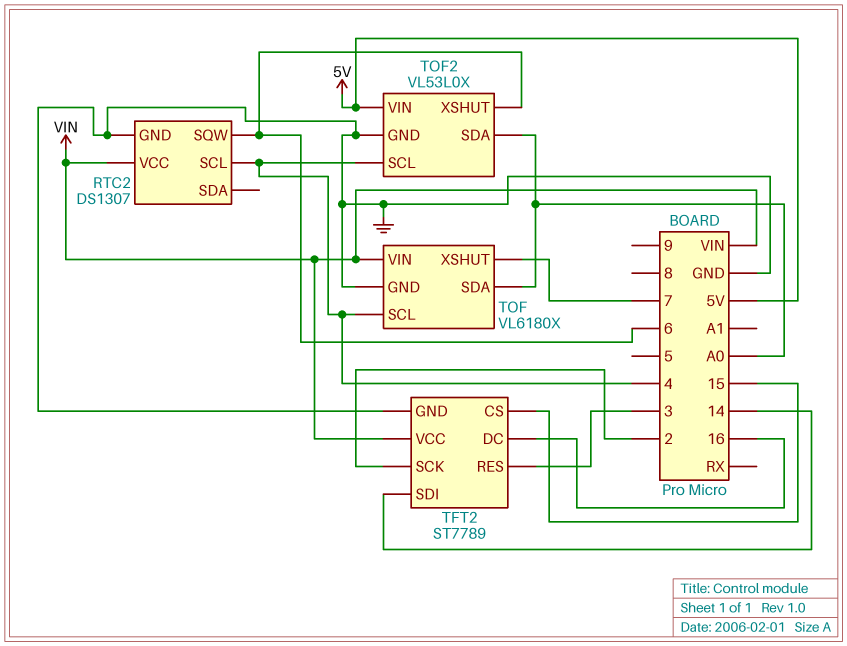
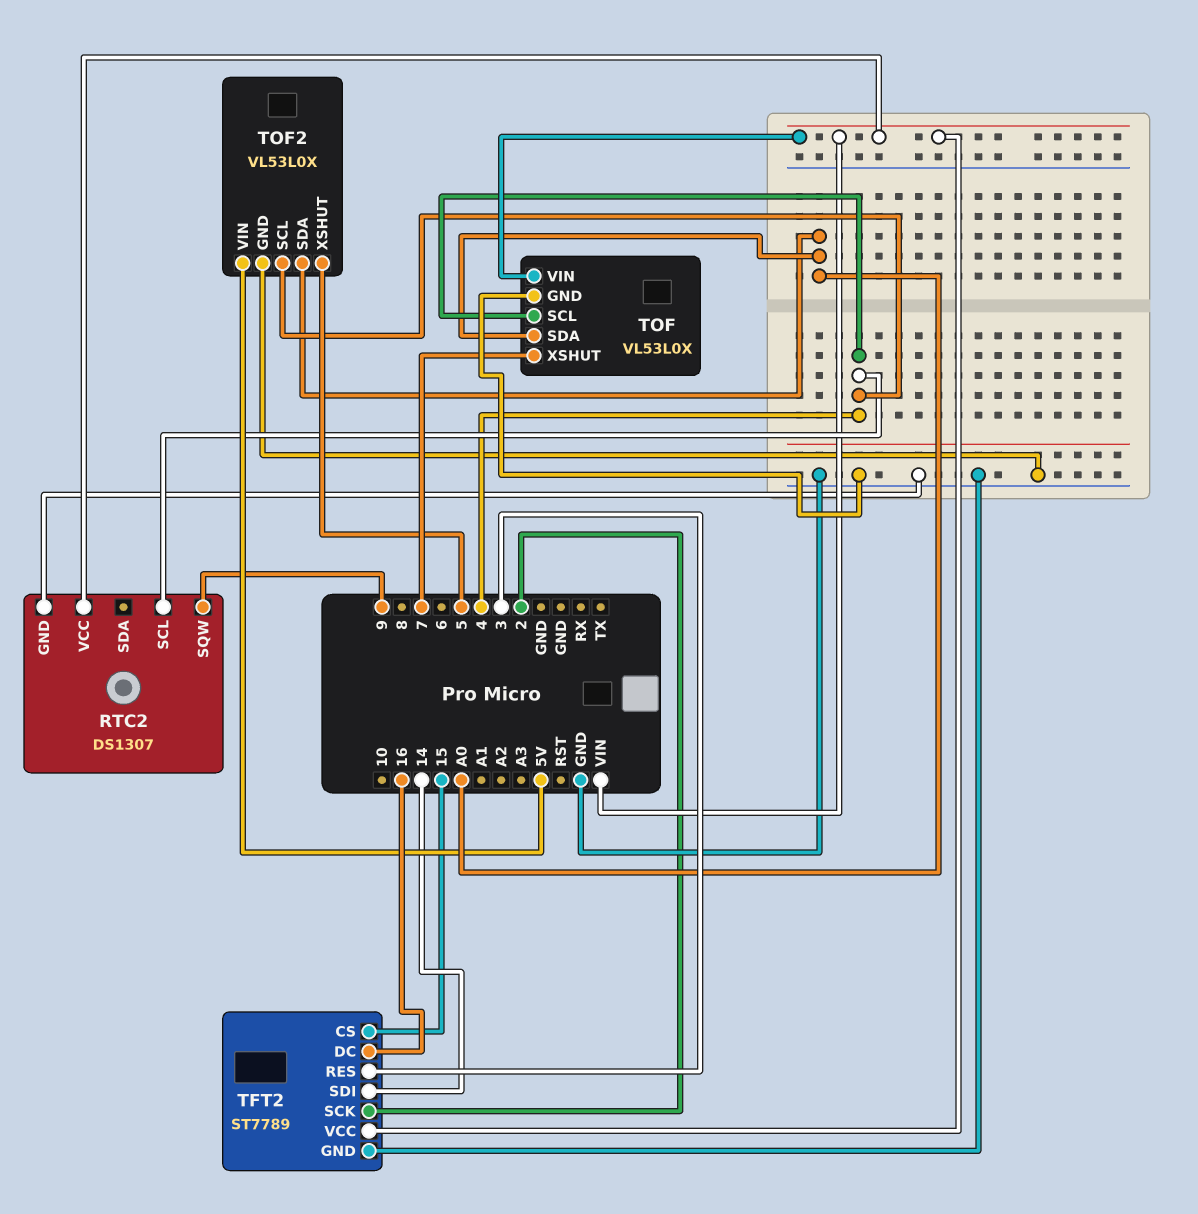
RTC2 pin SQW: 6 -> 9
TOF: VL6180X -> VL53L0X
TOF2 pin XSHUT: 6 -> 5

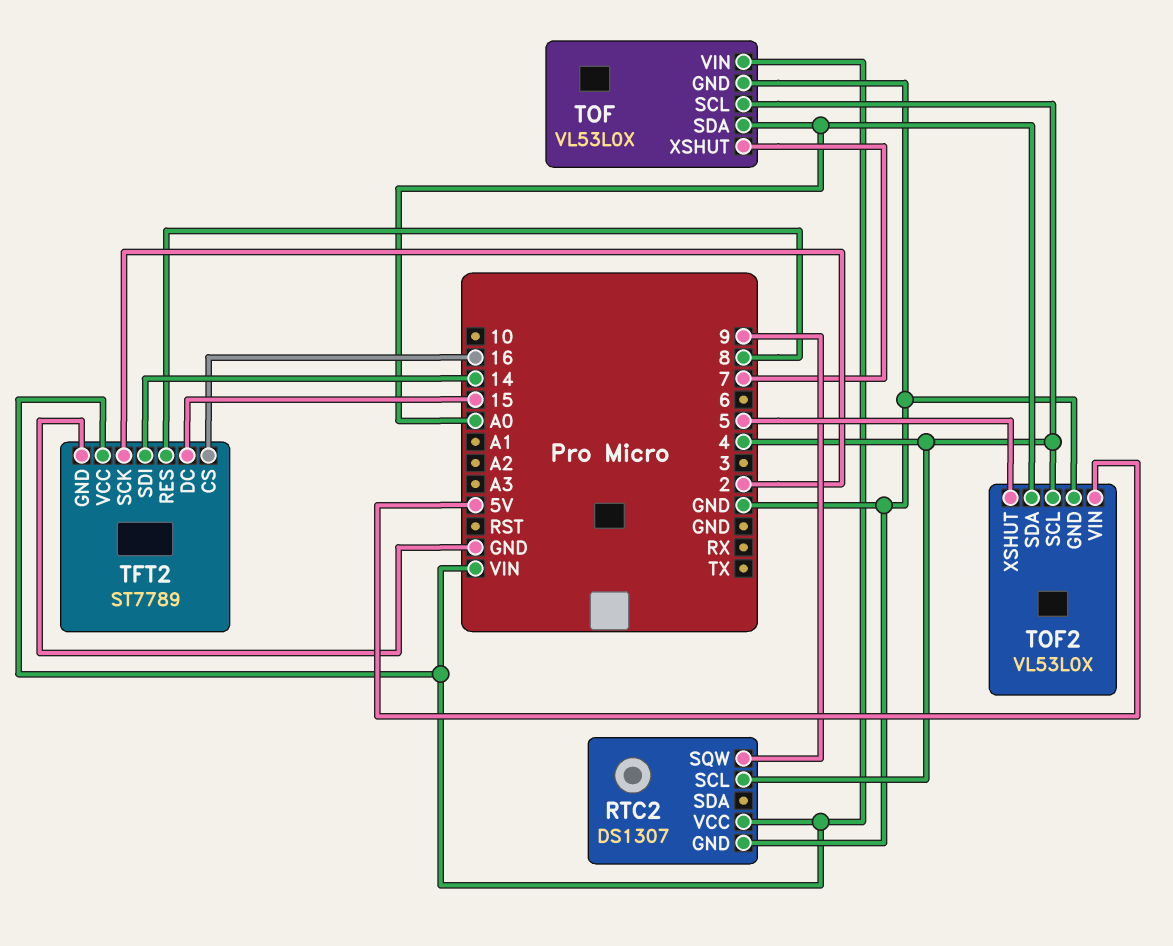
TFT2 pin CS: 15 -> 16
TFT2 pin DC: 16 -> 15
TFT2 pin RES: 3 -> 8

